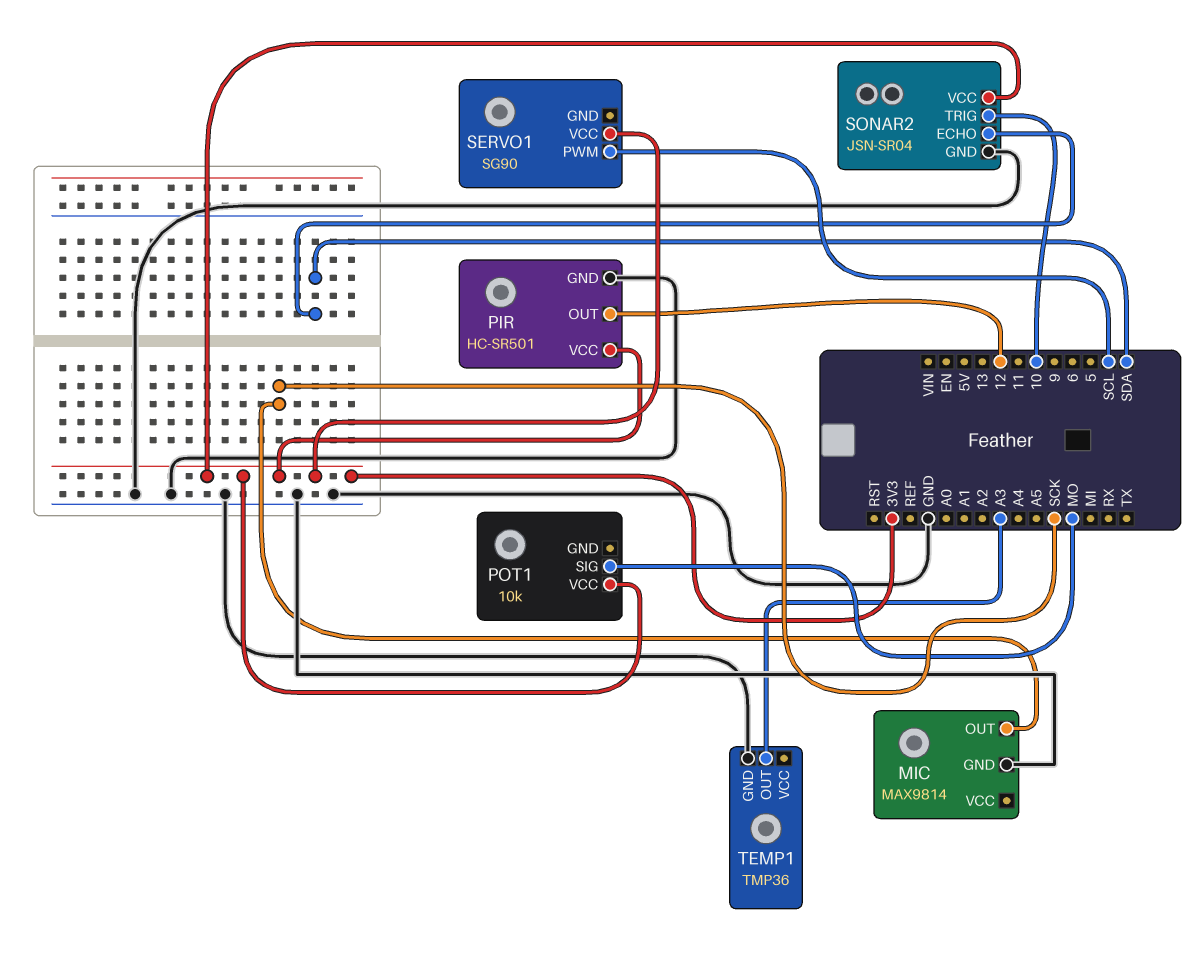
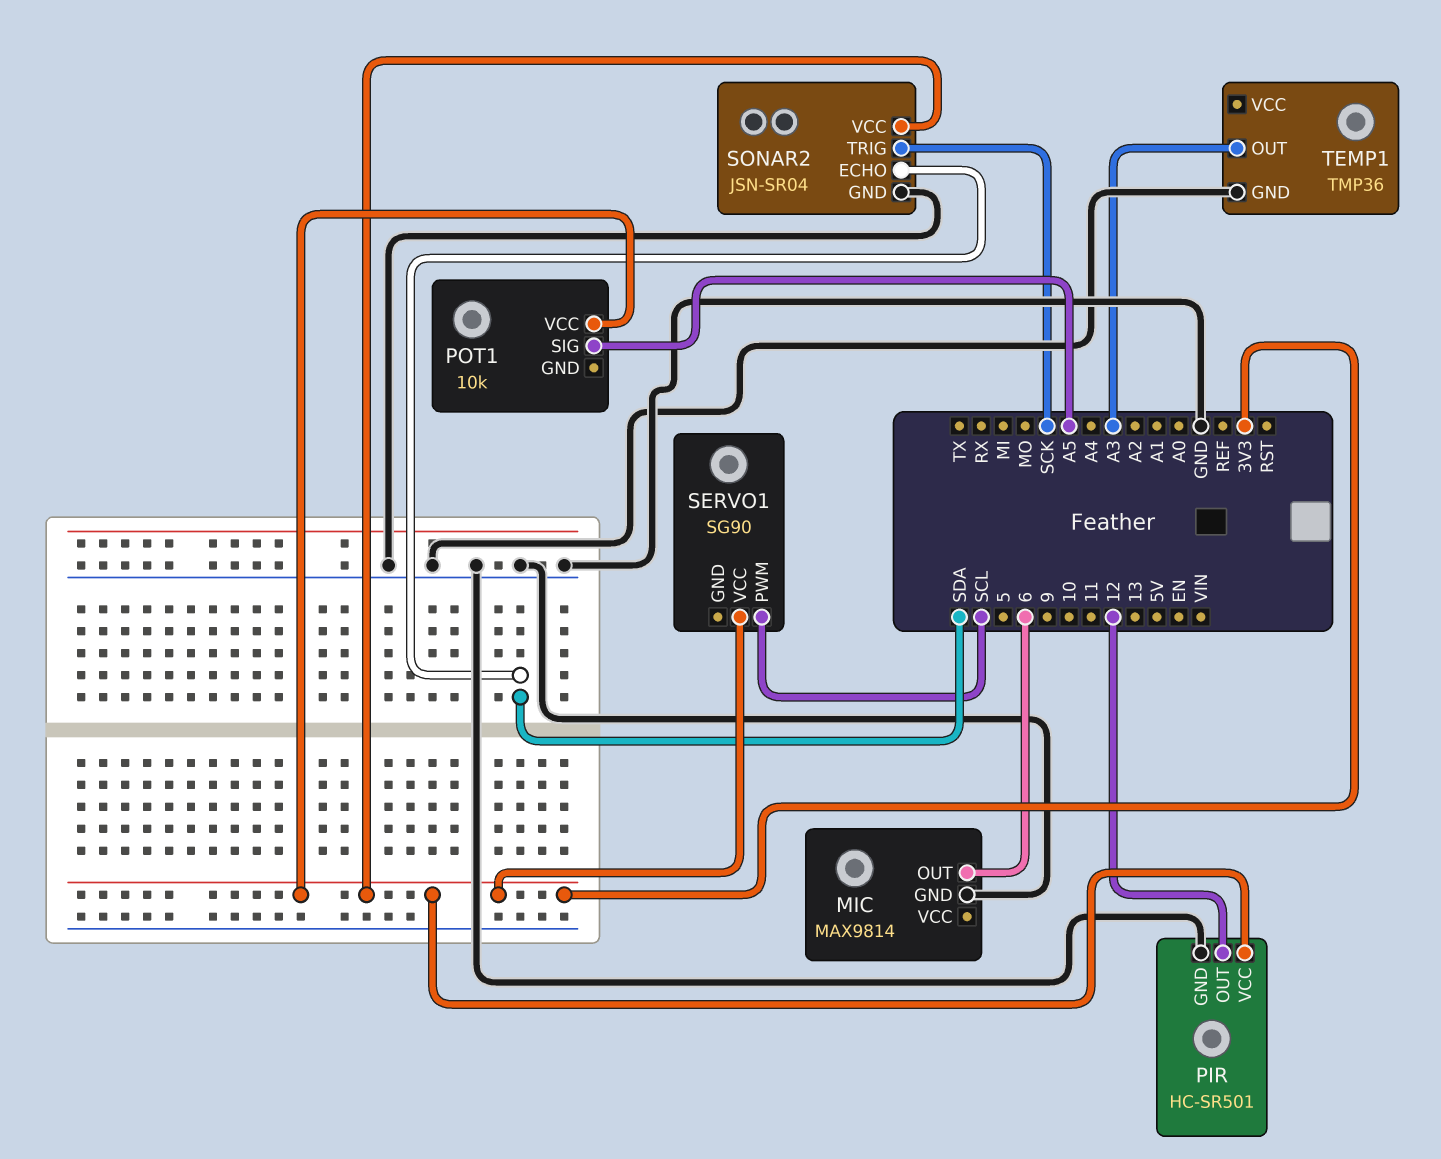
MIC pin OUT: SCK -> 6
POT1 pin SIG: MO -> A5
SONAR2 pin TRIG: 10 -> SCK

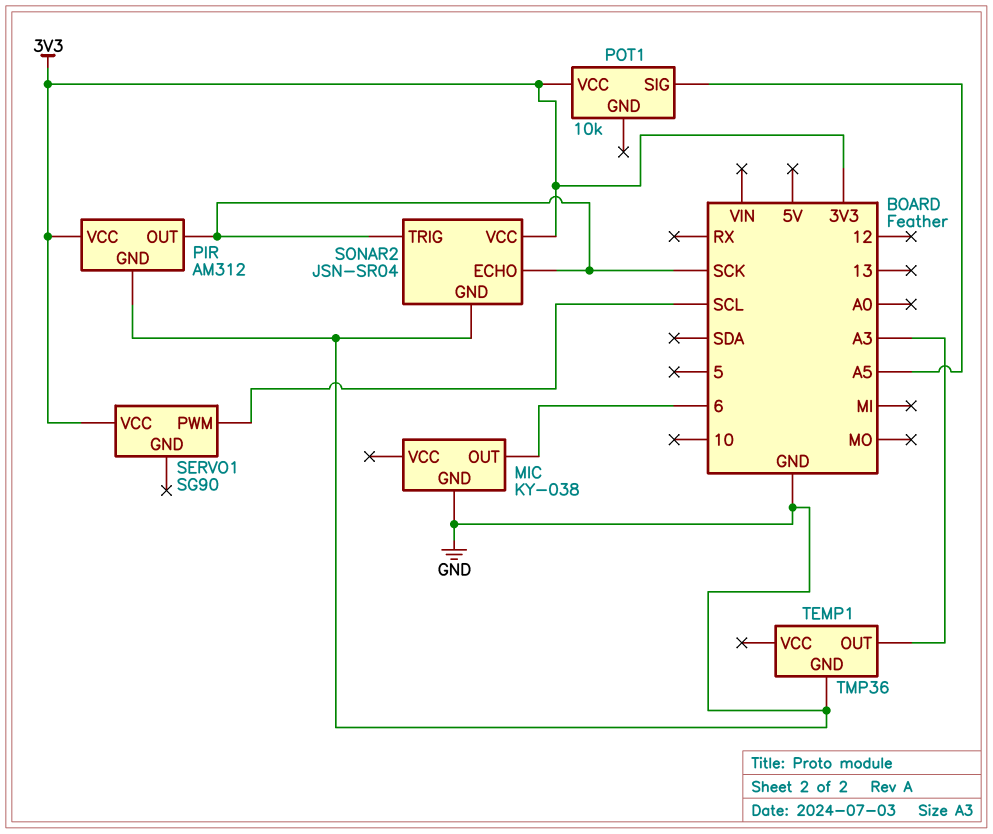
MIC: MAX9814 -> KY-038
PIR: HC-SR501 -> AM312
PIR pin OUT: 12 -> SCK
SONAR2 pin ECHO: SDA -> SCK

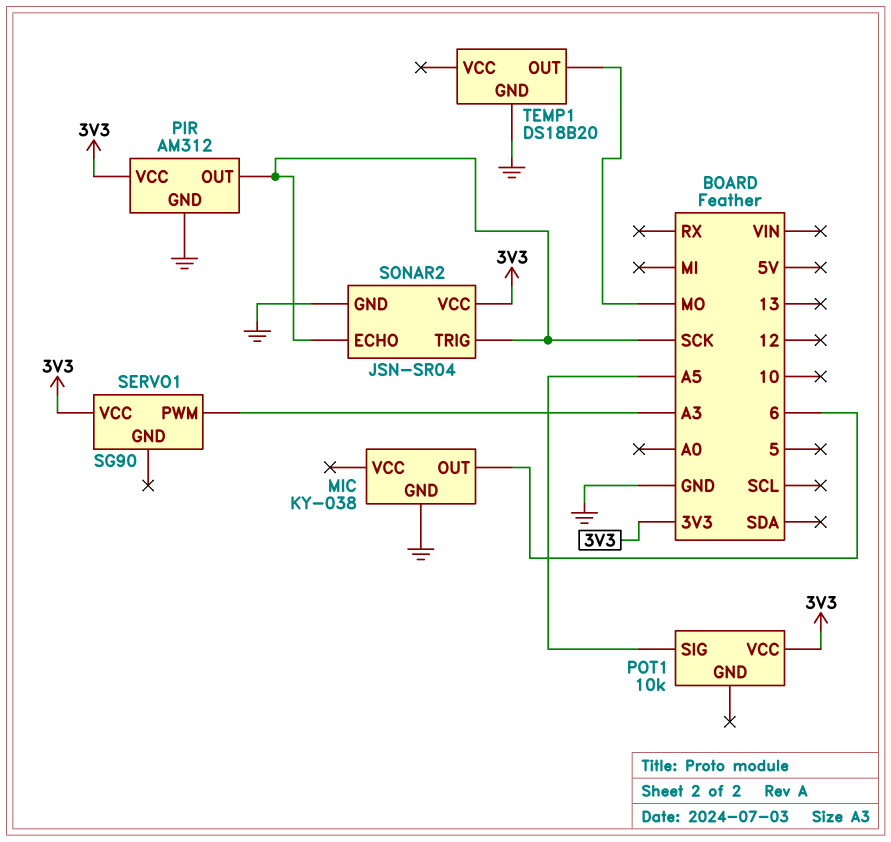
SERVO1 pin PWM: SCL -> A3
TEMP1: TMP36 -> DS18B20
TEMP1 pin OUT: A3 -> MO

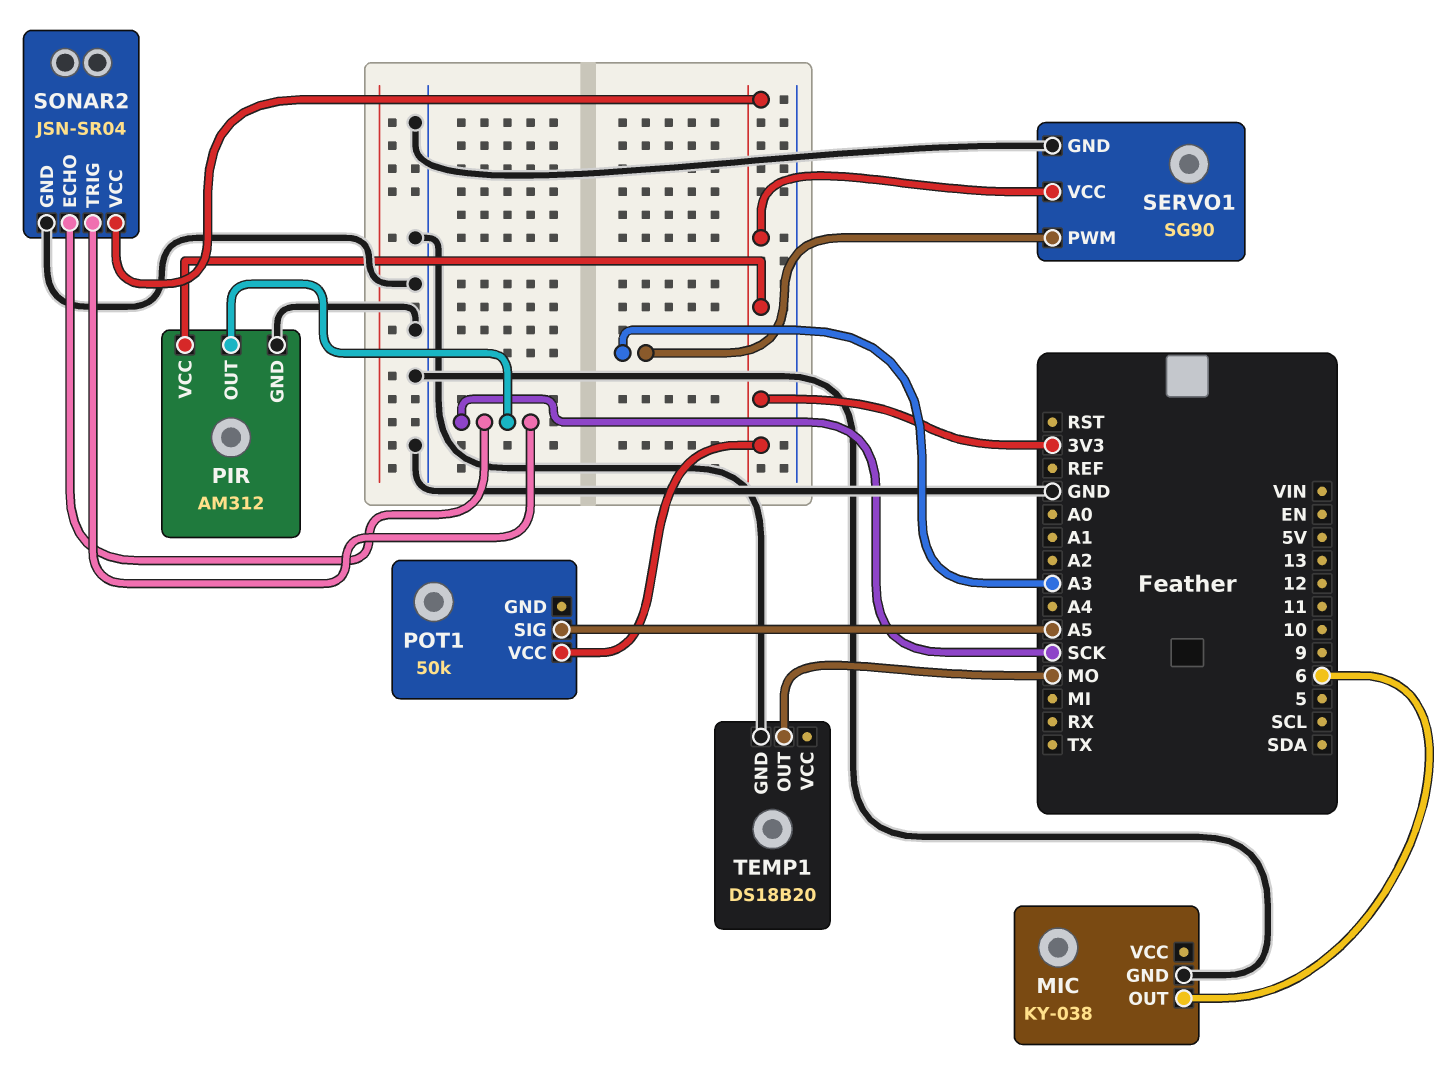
POT1: 10k -> 50k
SERVO1 pin GND: none -> GND

